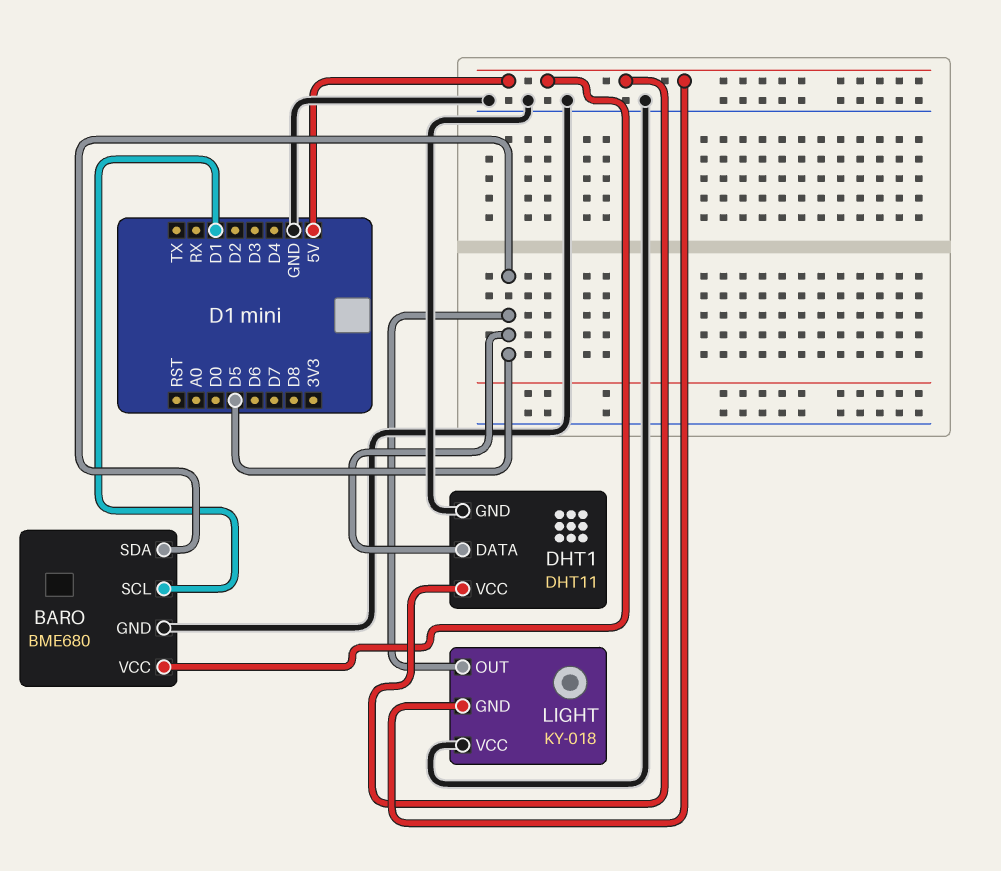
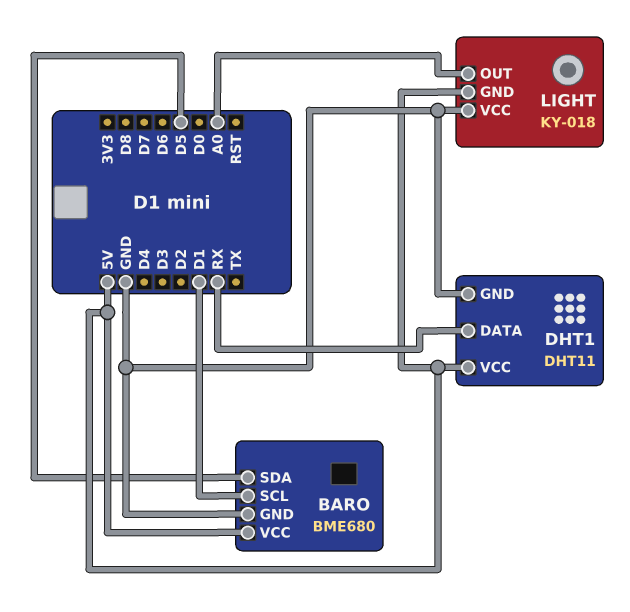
DHT1 pin DATA: D5 -> RX
LIGHT pin OUT: D5 -> A0

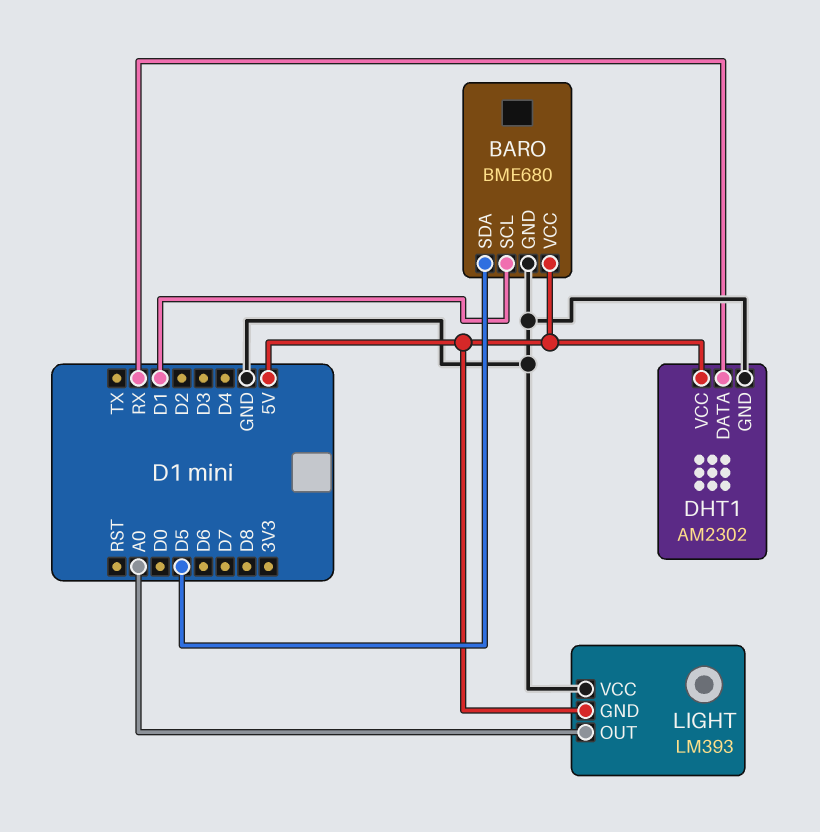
DHT1: DHT11 -> AM2302
LIGHT: KY-018 -> LM393

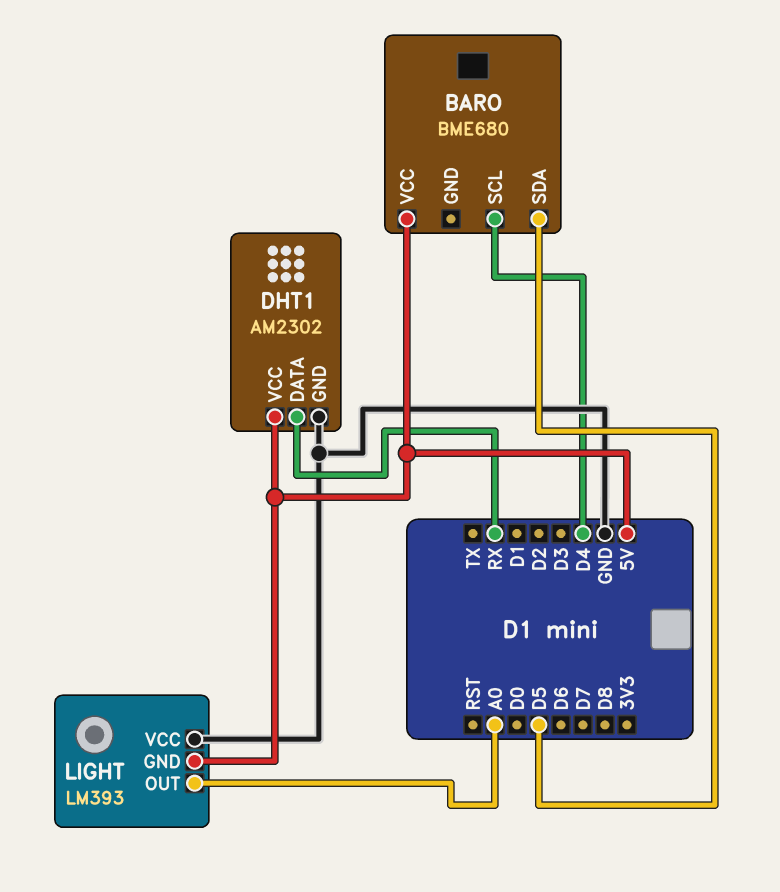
BARO pin GND: GND -> none
BARO pin SCL: D1 -> D4

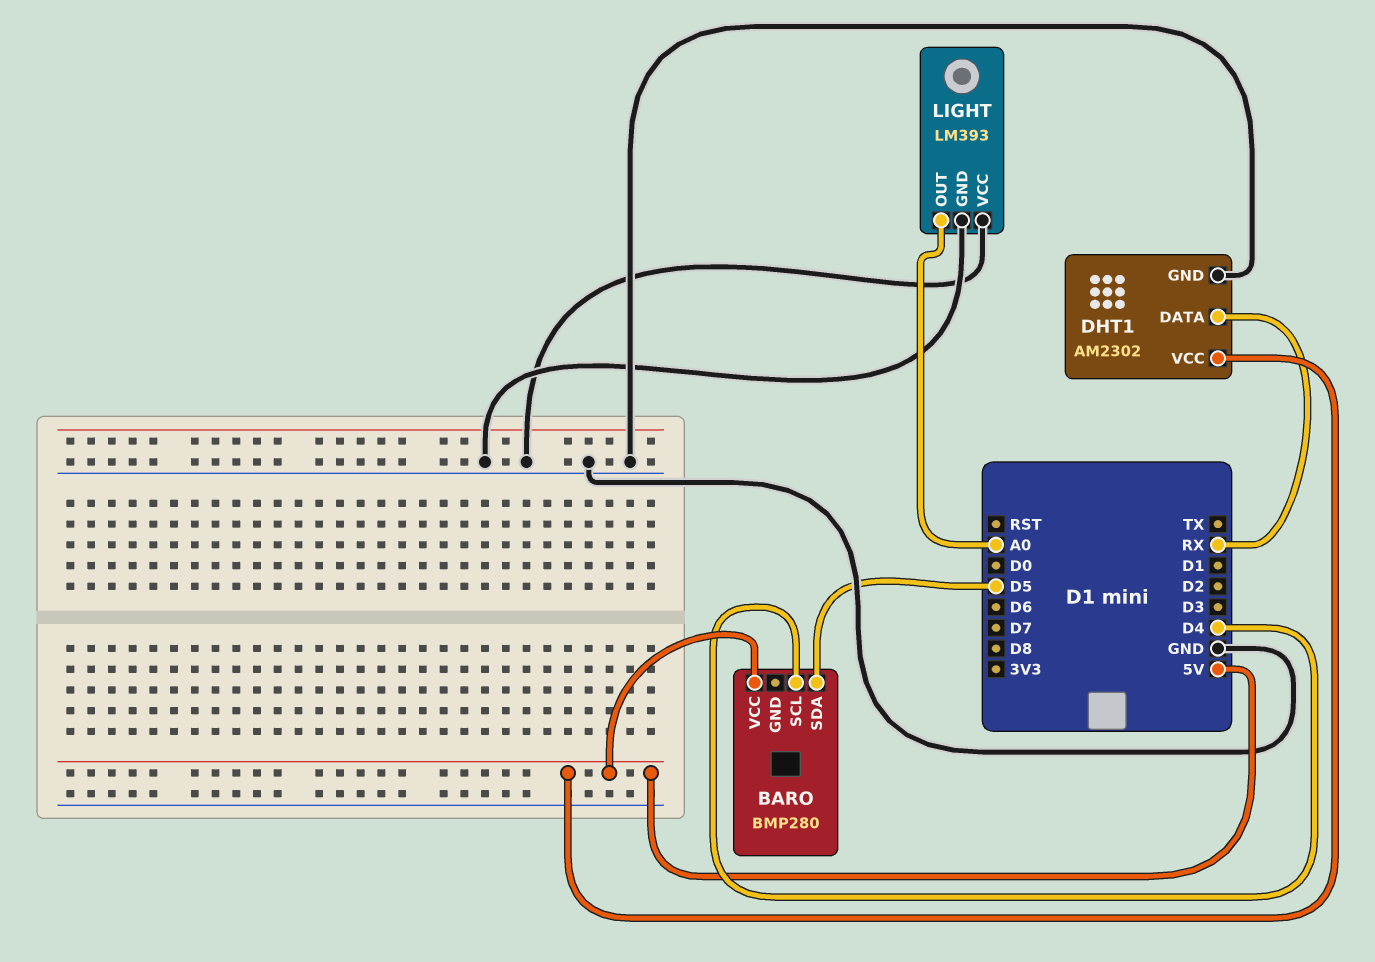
BARO: BME680 -> BMP280
LIGHT pin GND: 5V -> GND

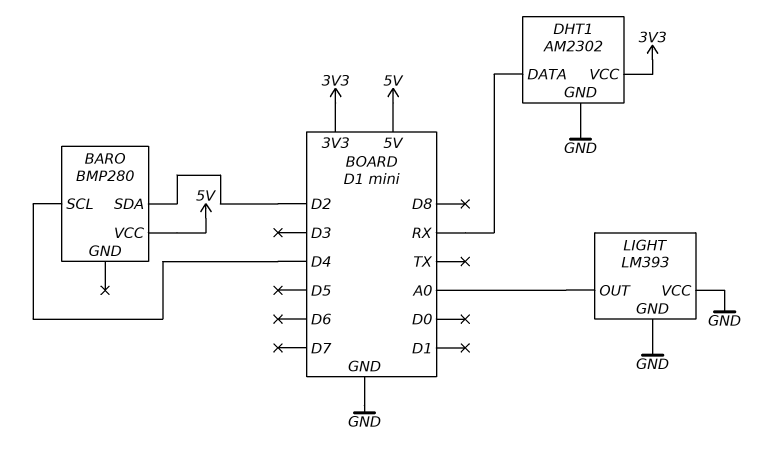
BARO pin SDA: D5 -> D2
DHT1 pin VCC: 5V -> 3V3

